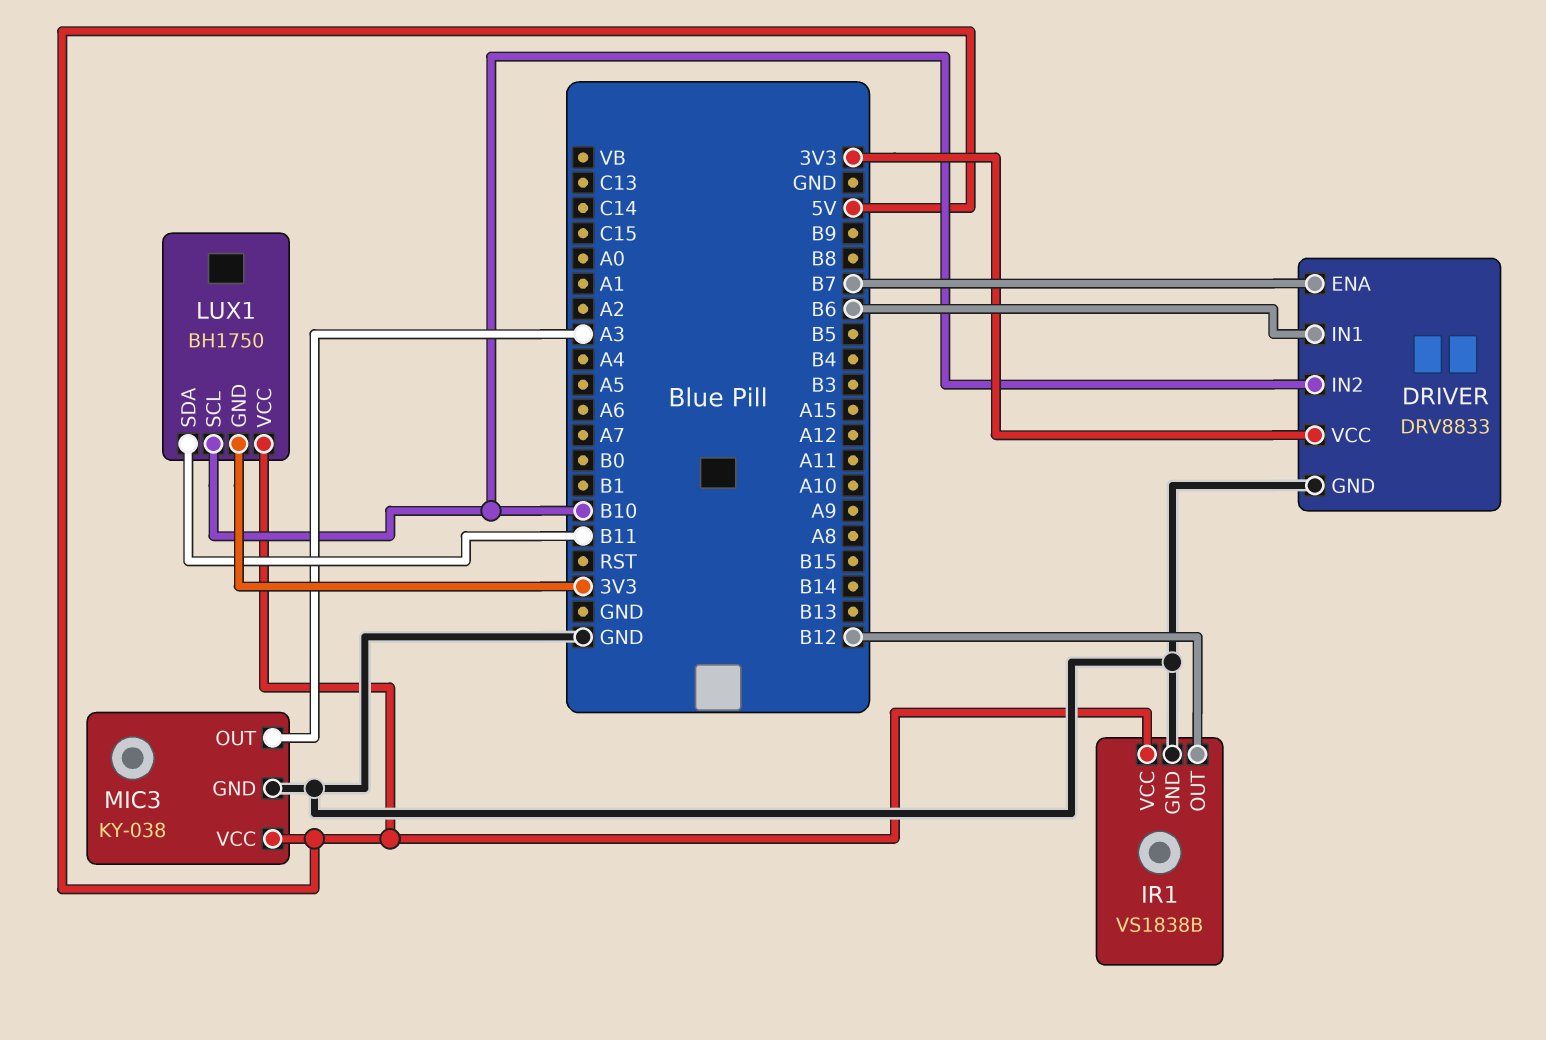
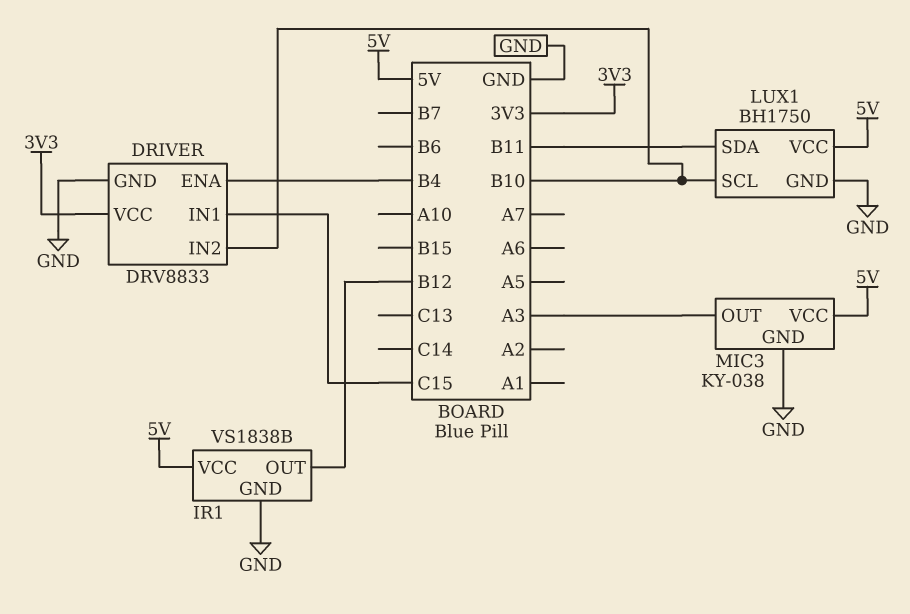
DRIVER pin ENA: B7 -> B4
DRIVER pin IN1: B6 -> C15
LUX1 pin GND: 3V3 -> GND

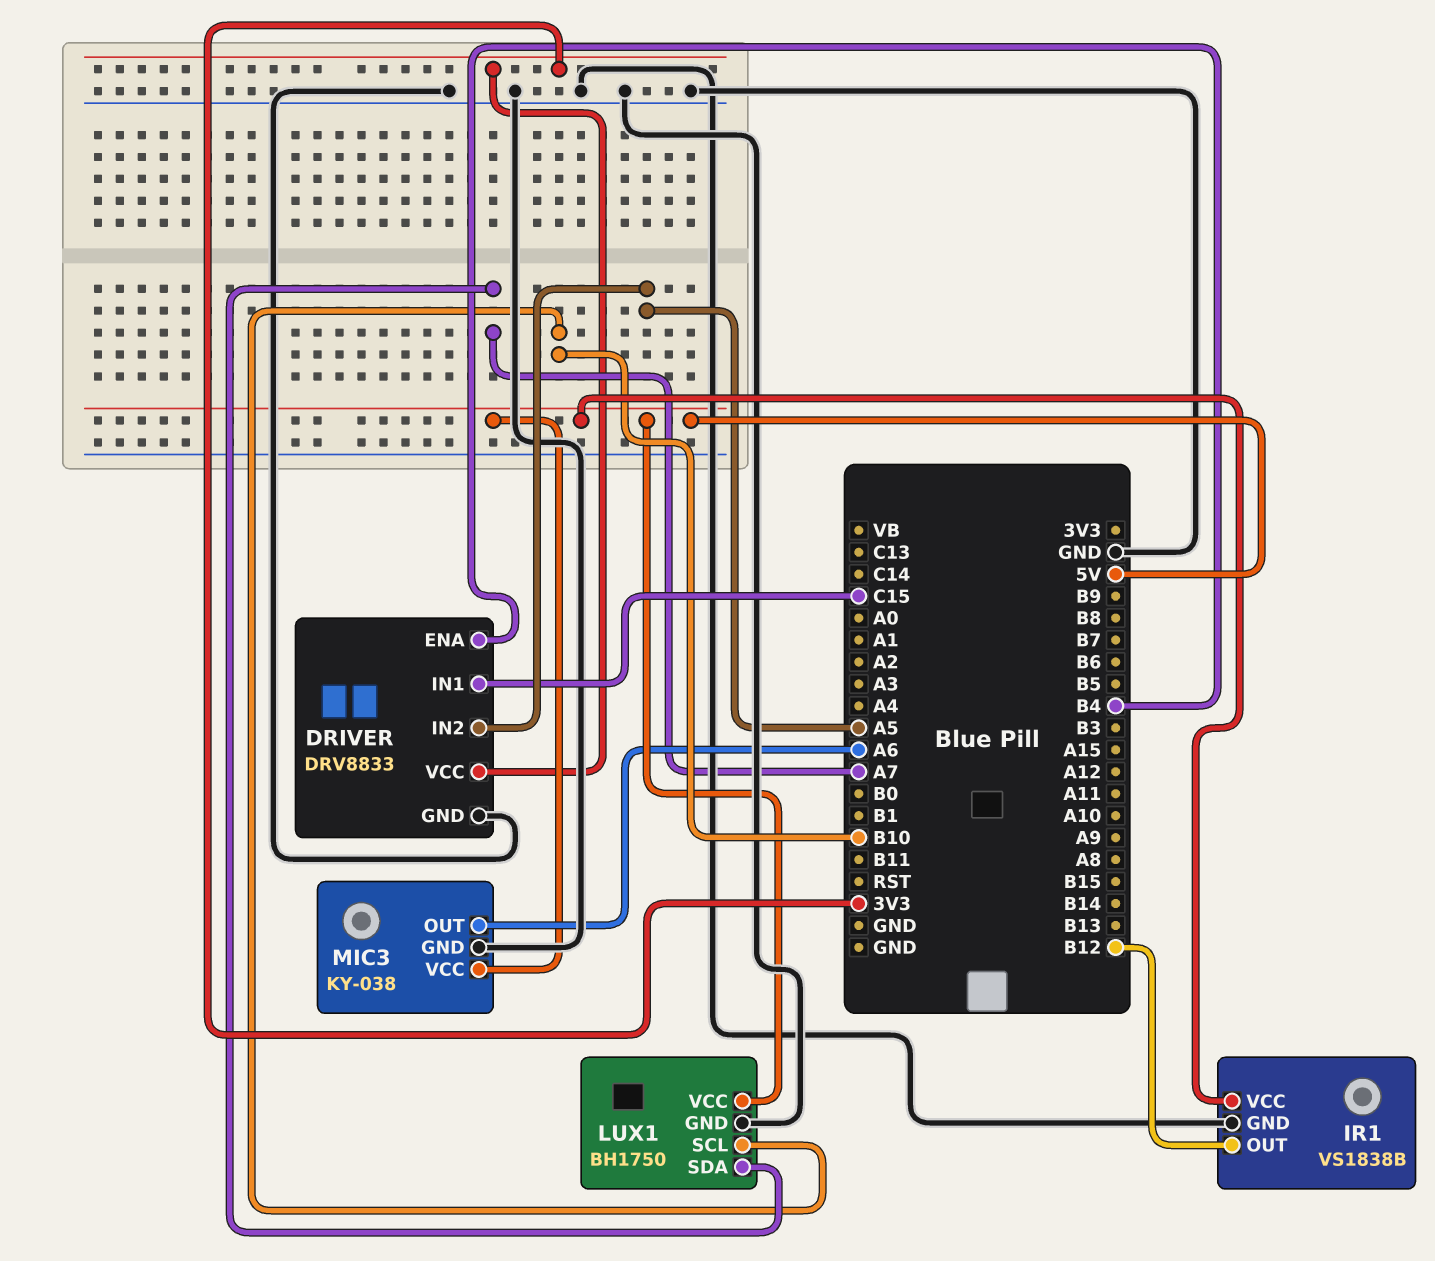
DRIVER pin IN2: B10 -> A5
LUX1 pin SDA: B11 -> A7
MIC3 pin OUT: A3 -> A6

